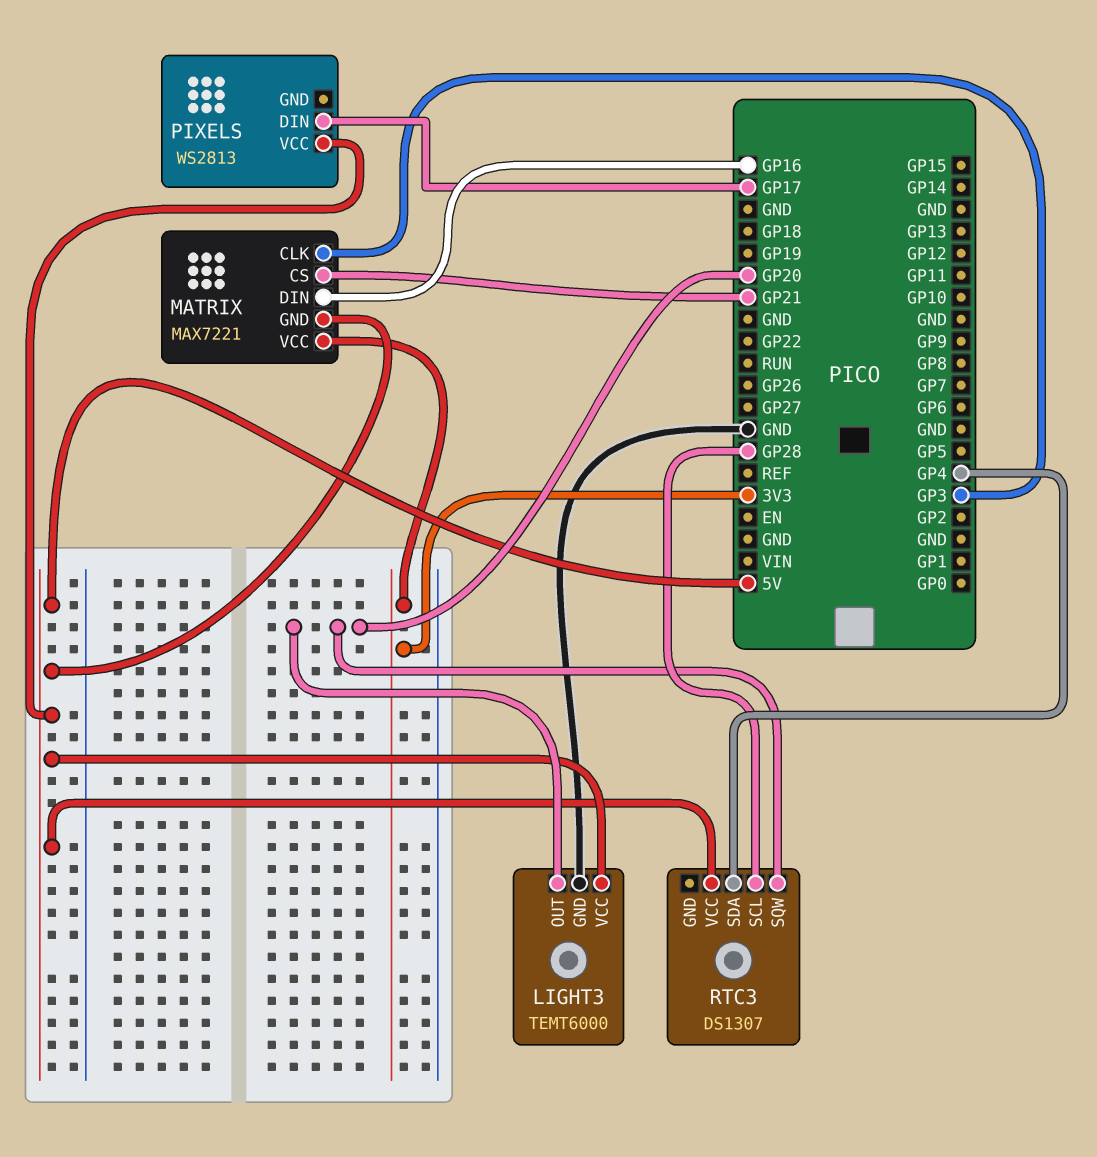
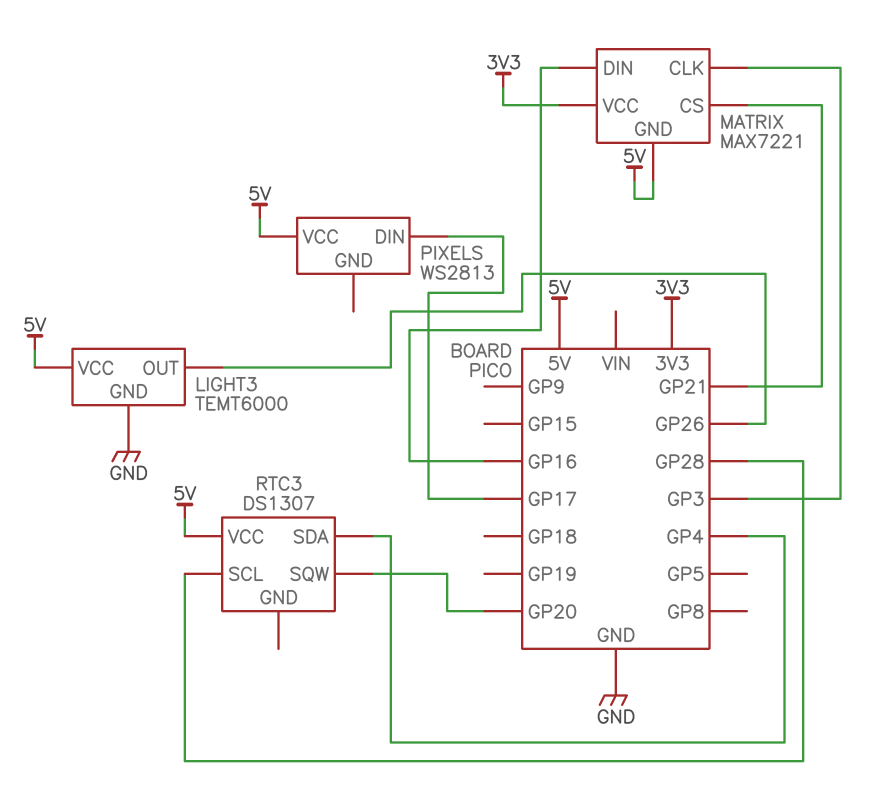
LIGHT3 pin OUT: GP20 -> GP26

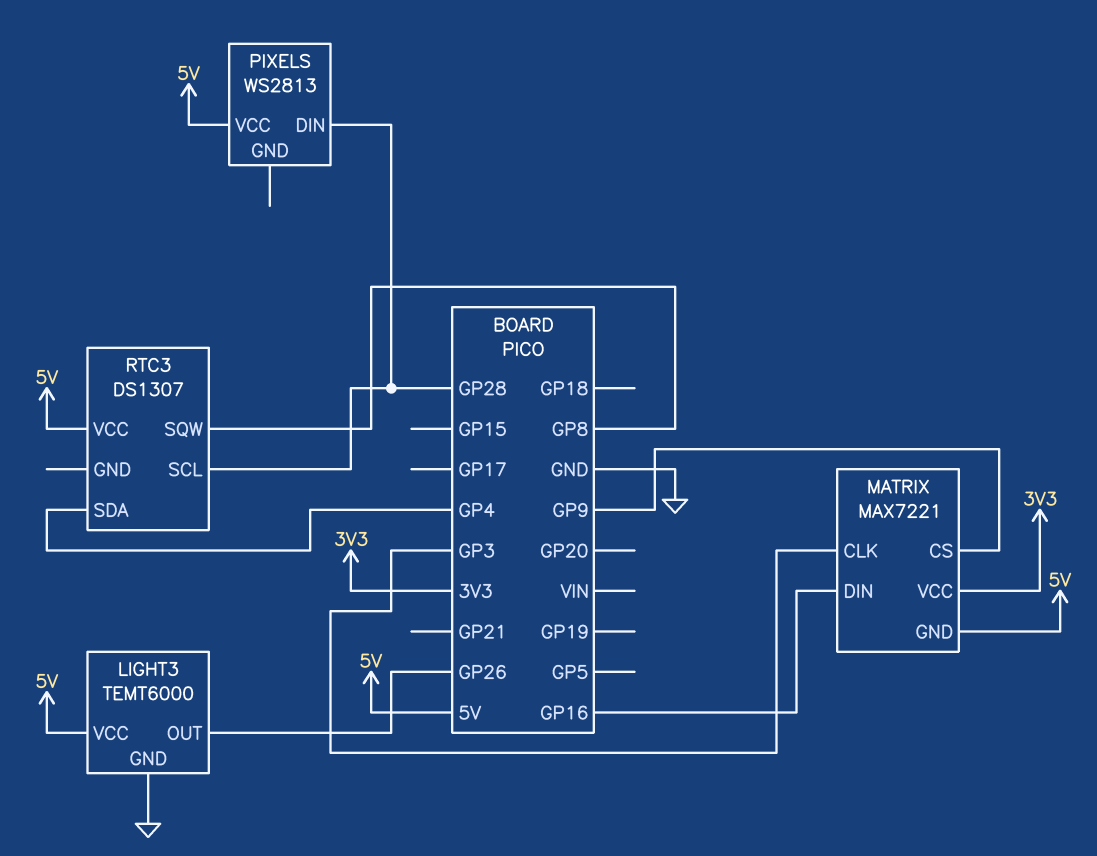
MATRIX pin CS: GP21 -> GP9
PIXELS pin DIN: GP17 -> GP28
RTC3 pin SQW: GP20 -> GP8

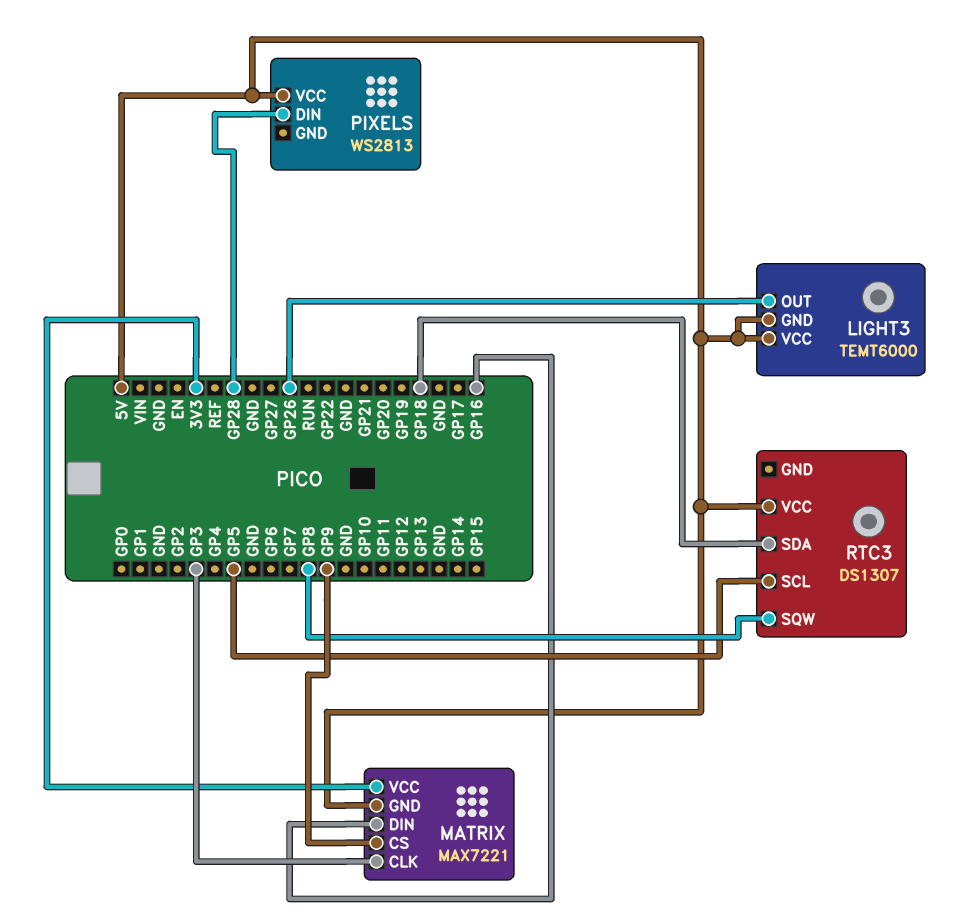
LIGHT3 pin GND: GND -> 5V
RTC3 pin SCL: GP28 -> GP5
RTC3 pin SDA: GP4 -> GP18

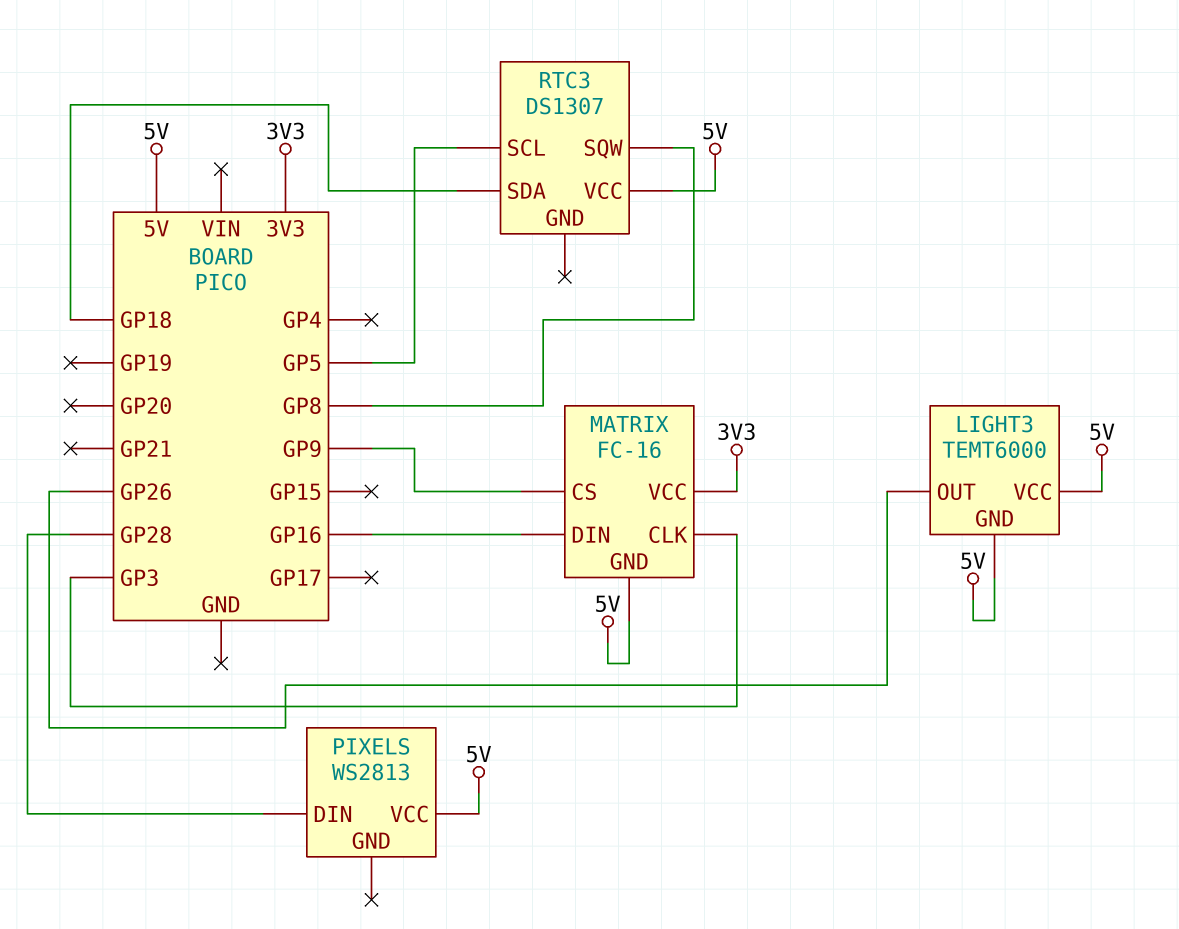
MATRIX: MAX7221 -> FC-16

